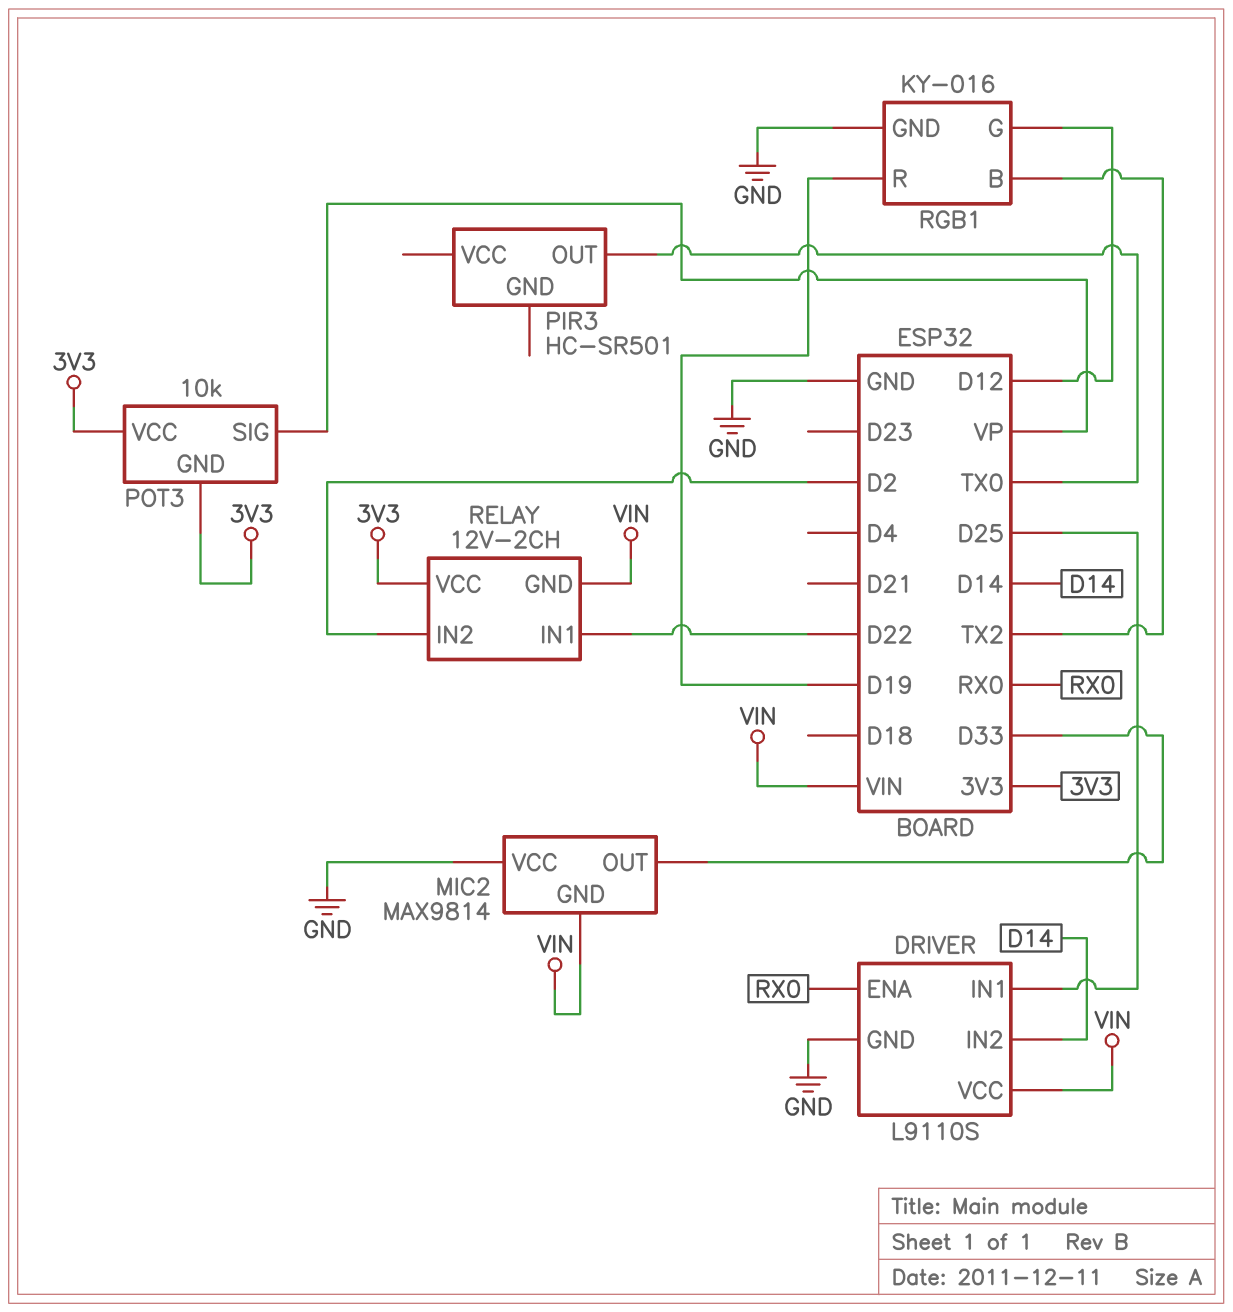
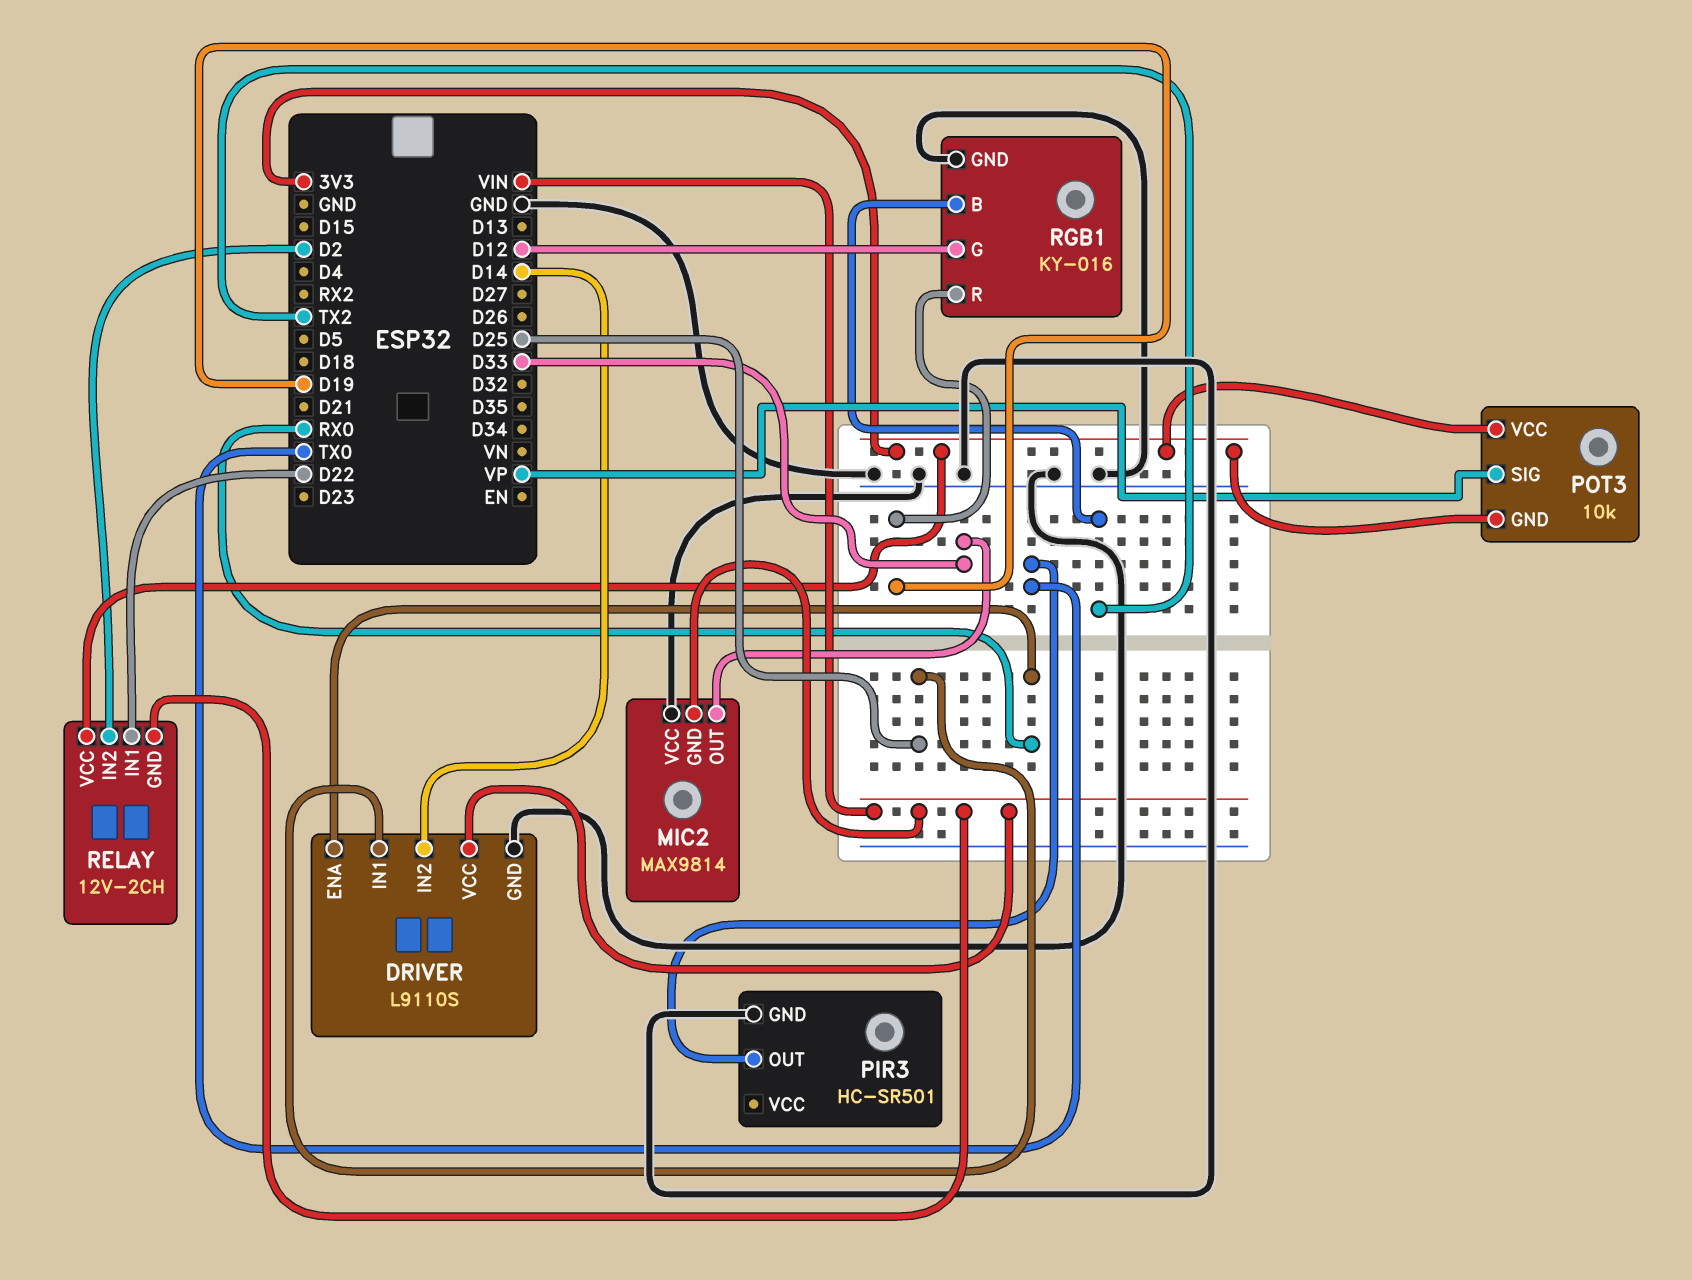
PIR3 pin GND: none -> GND

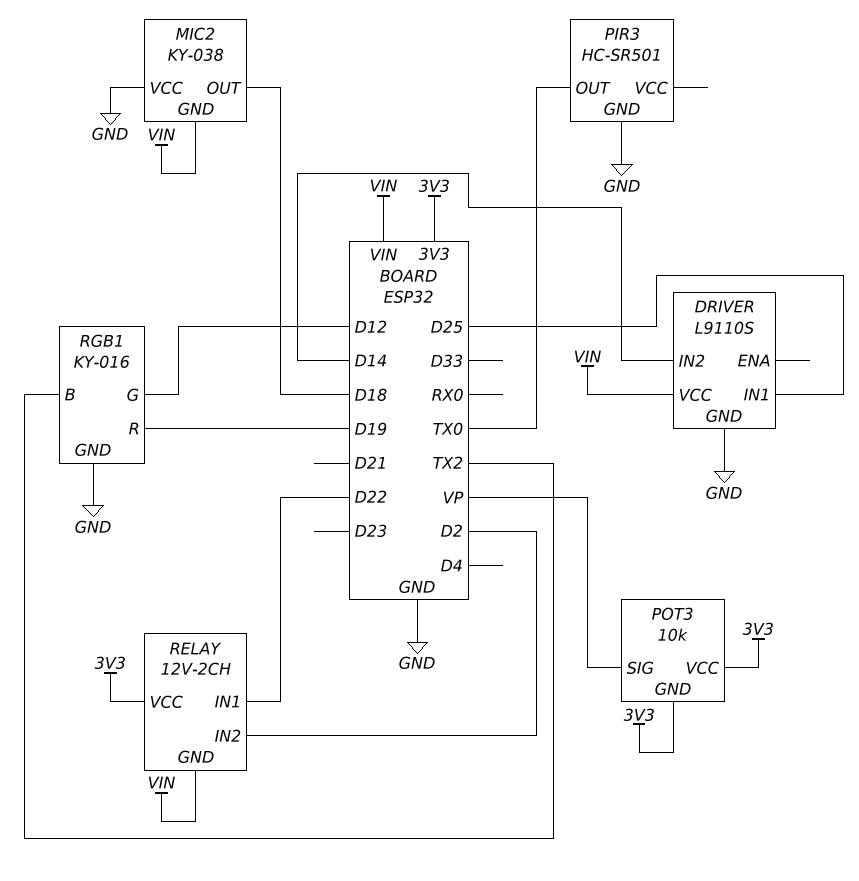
DRIVER pin ENA: RX0 -> none
MIC2: MAX9814 -> KY-038
MIC2 pin OUT: D33 -> D18

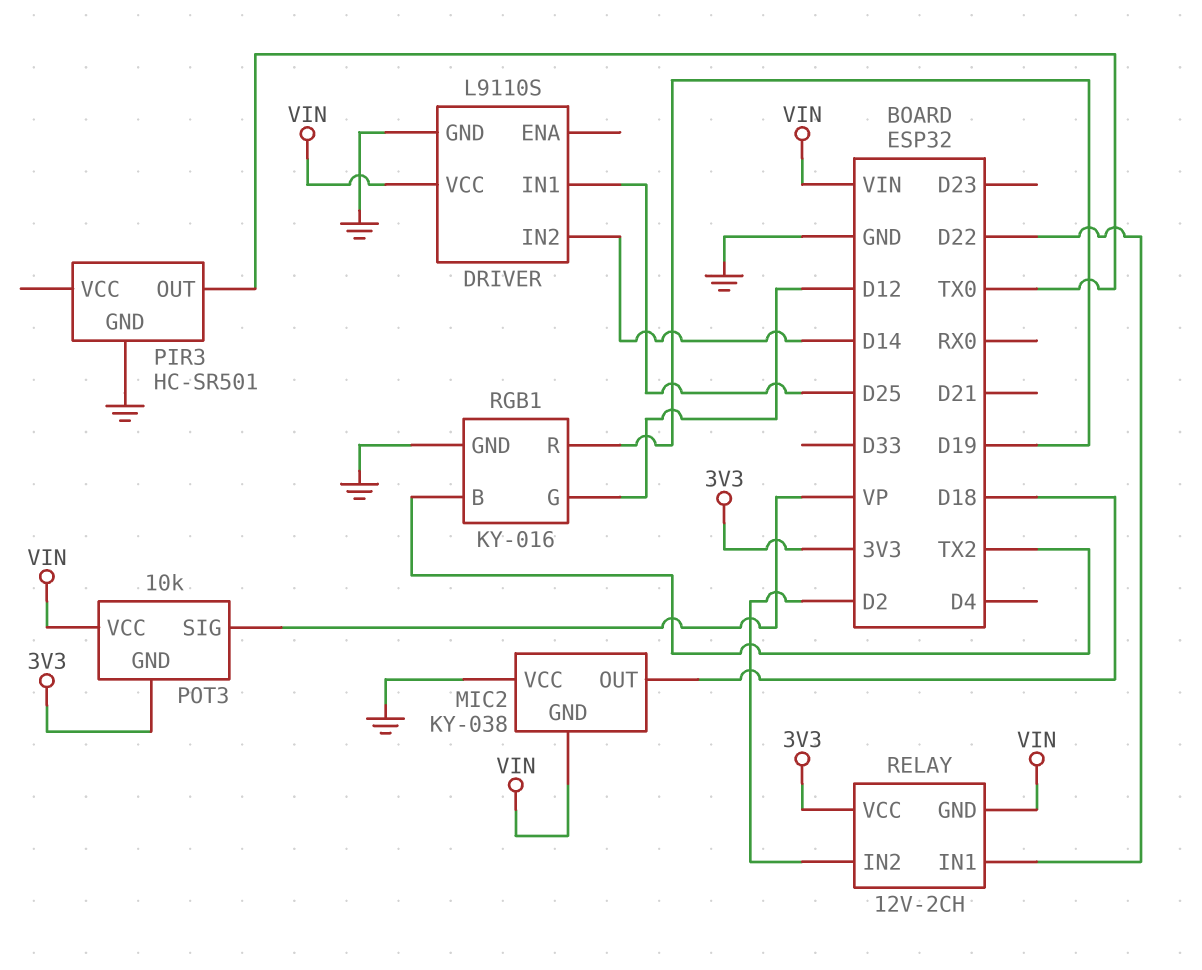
POT3 pin VCC: 3V3 -> VIN

